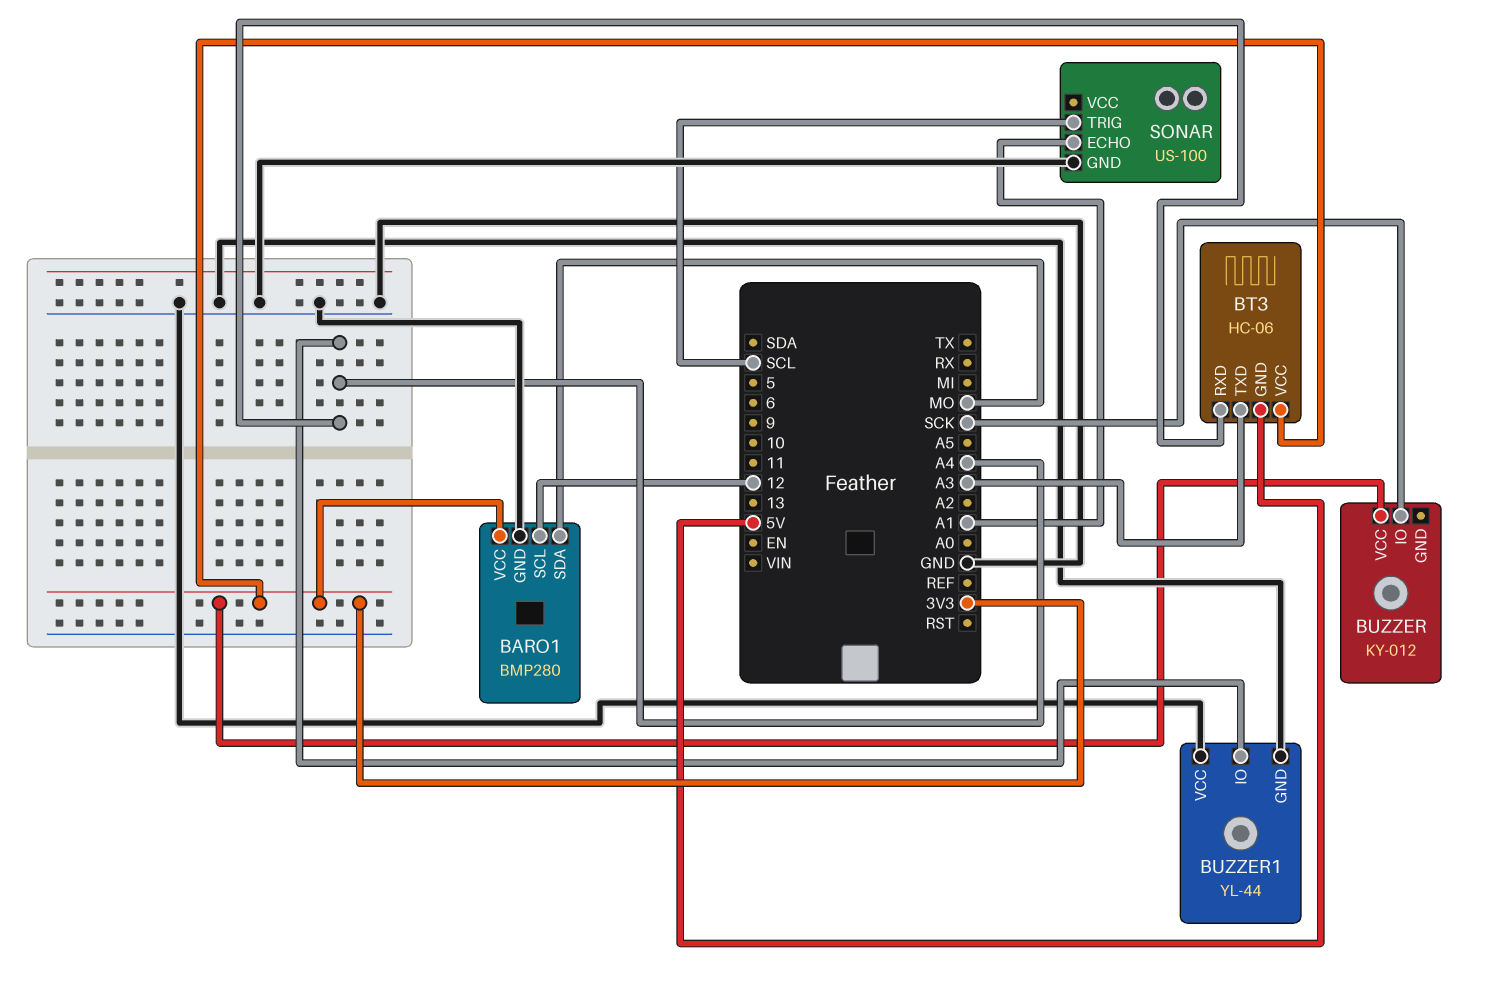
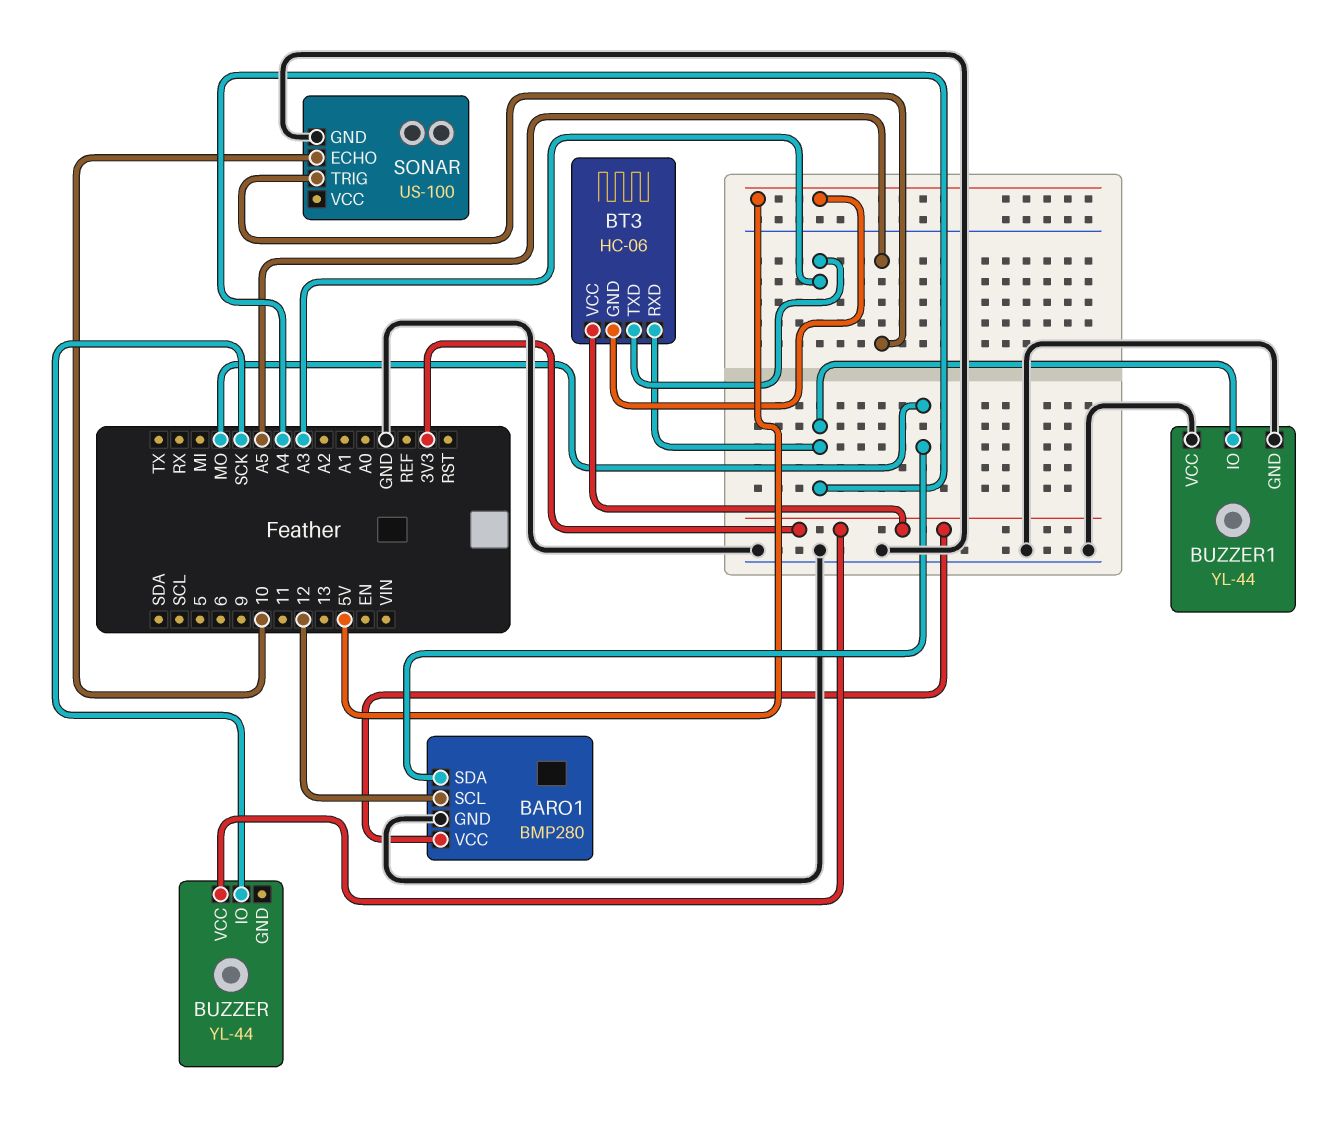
BUZZER: KY-012 -> YL-44
SONAR pin ECHO: A1 -> 10
SONAR pin TRIG: SCL -> A5

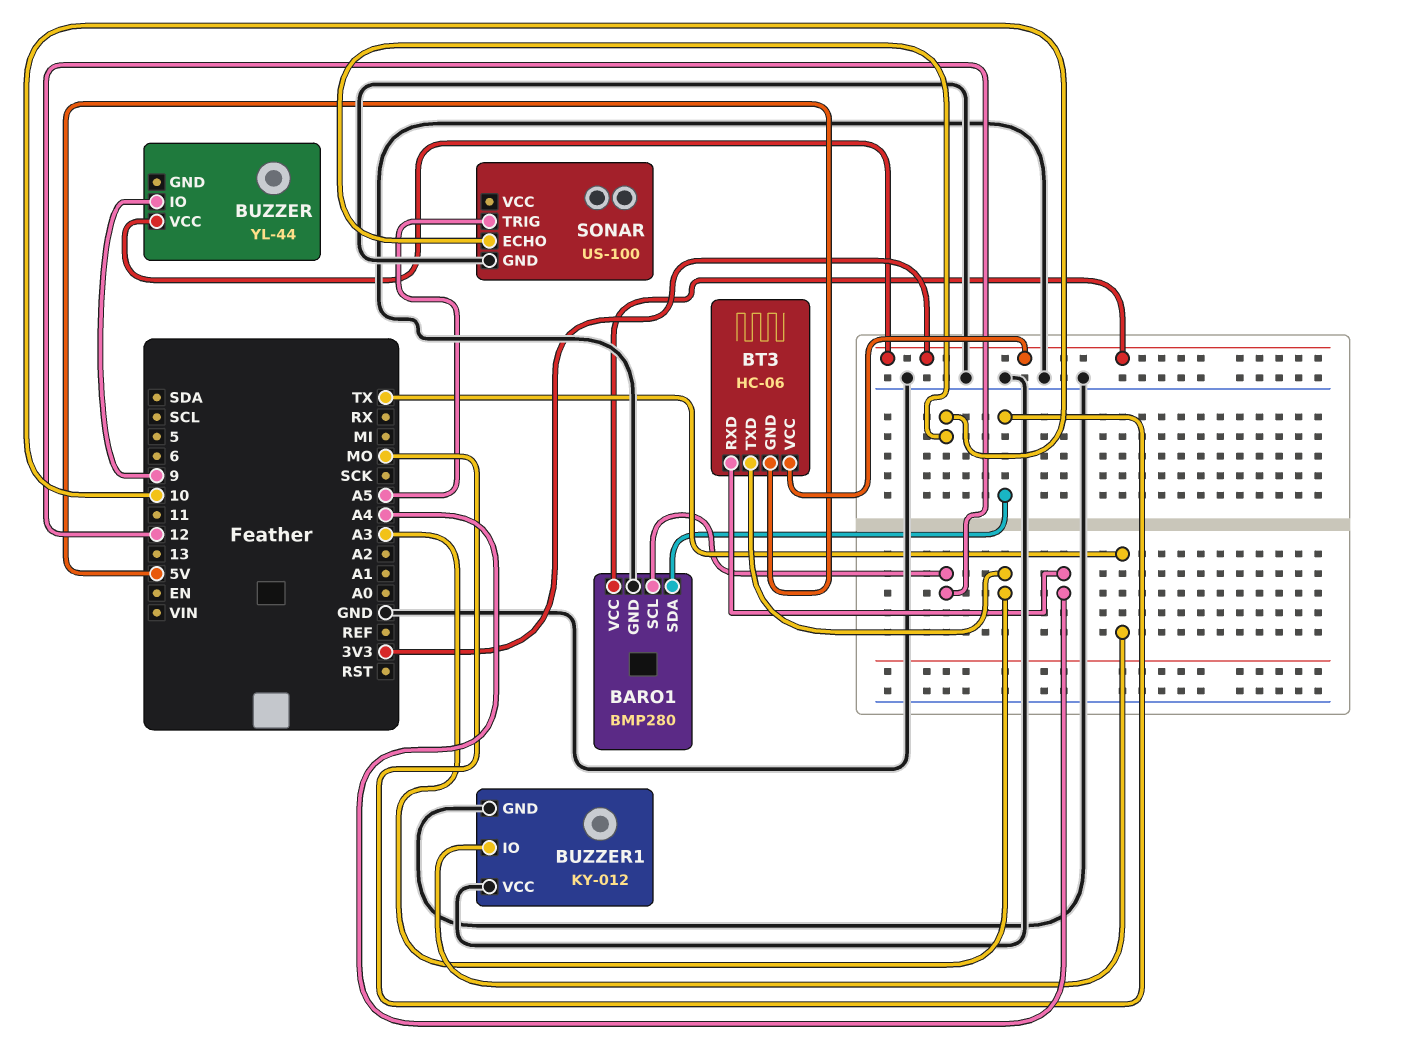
BUZZER pin IO: SCK -> 9
BUZZER1: YL-44 -> KY-012
BUZZER1 pin IO: A4 -> TX

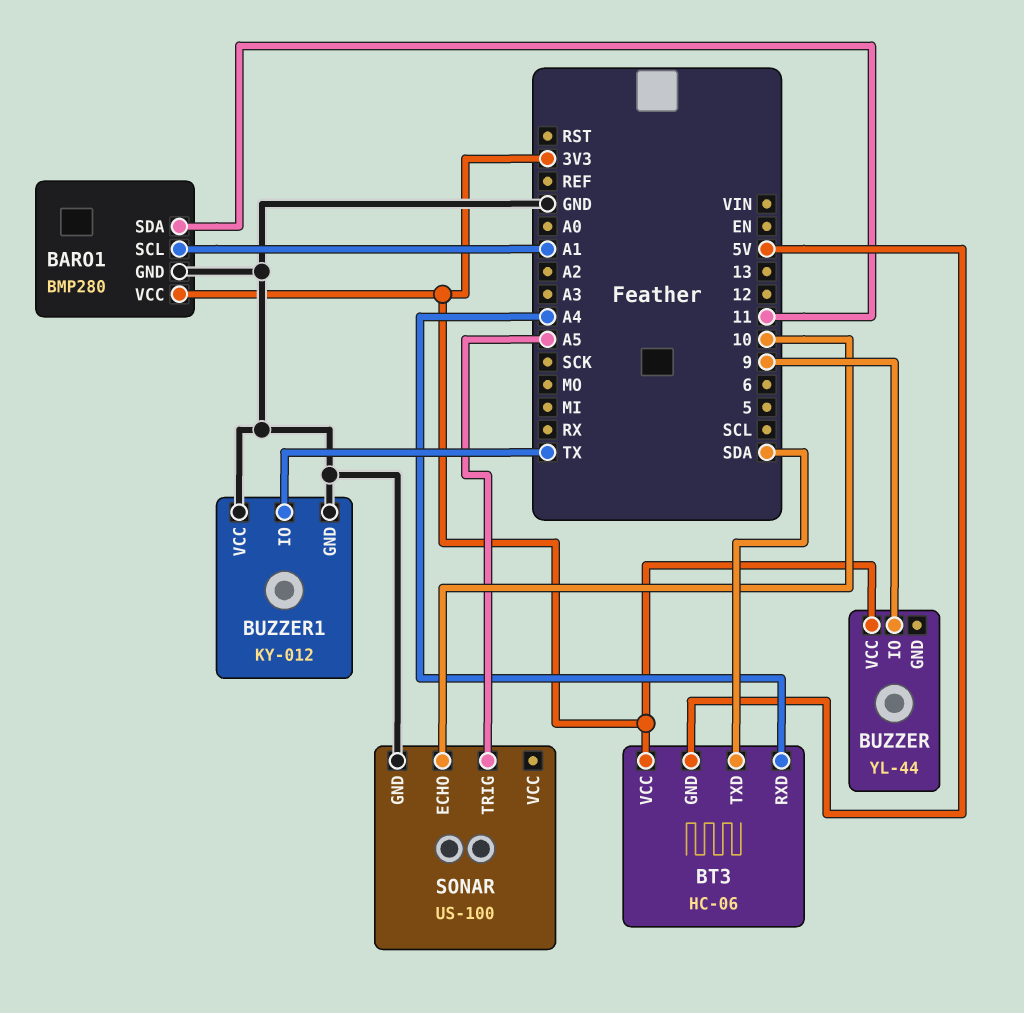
BARO1 pin SCL: 12 -> A1
BARO1 pin SDA: MO -> 11
BT3 pin TXD: A3 -> SDA

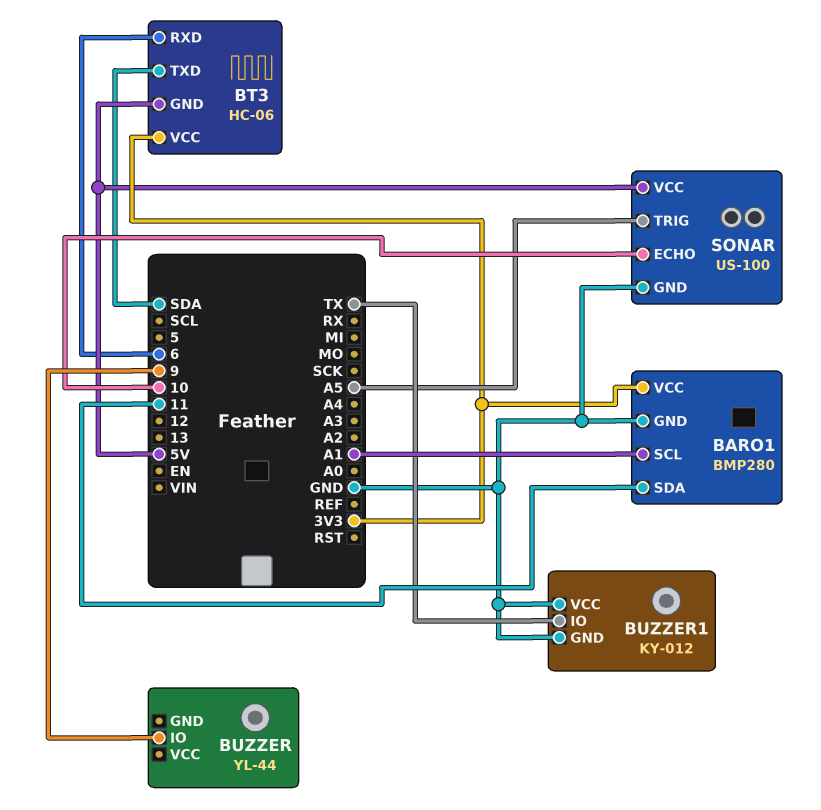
BT3 pin RXD: A4 -> 6
BUZZER pin VCC: 3V3 -> none
SONAR pin VCC: none -> 5V

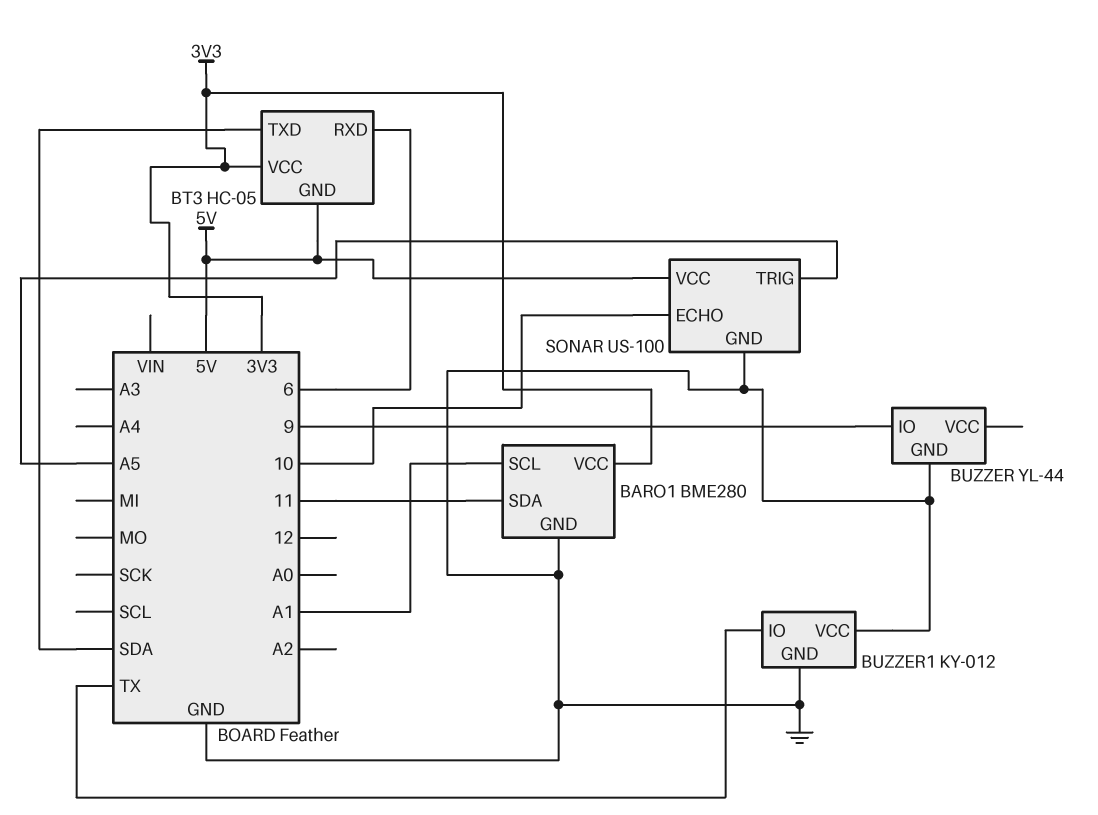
BARO1: BMP280 -> BME280
BT3: HC-06 -> HC-05
BUZZER pin GND: none -> GND

